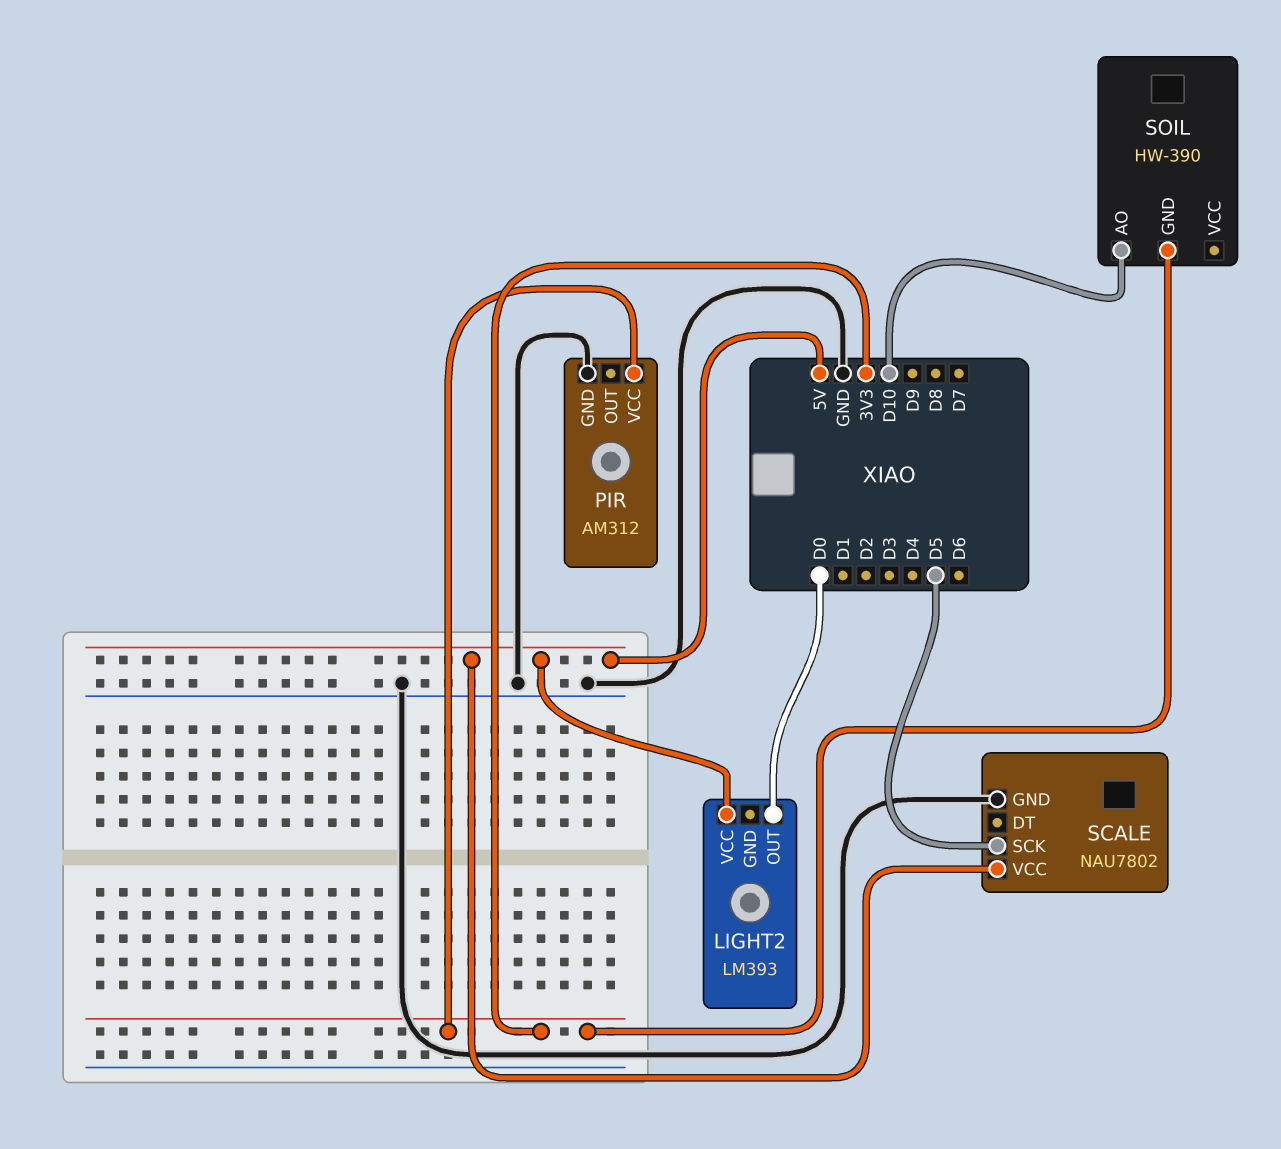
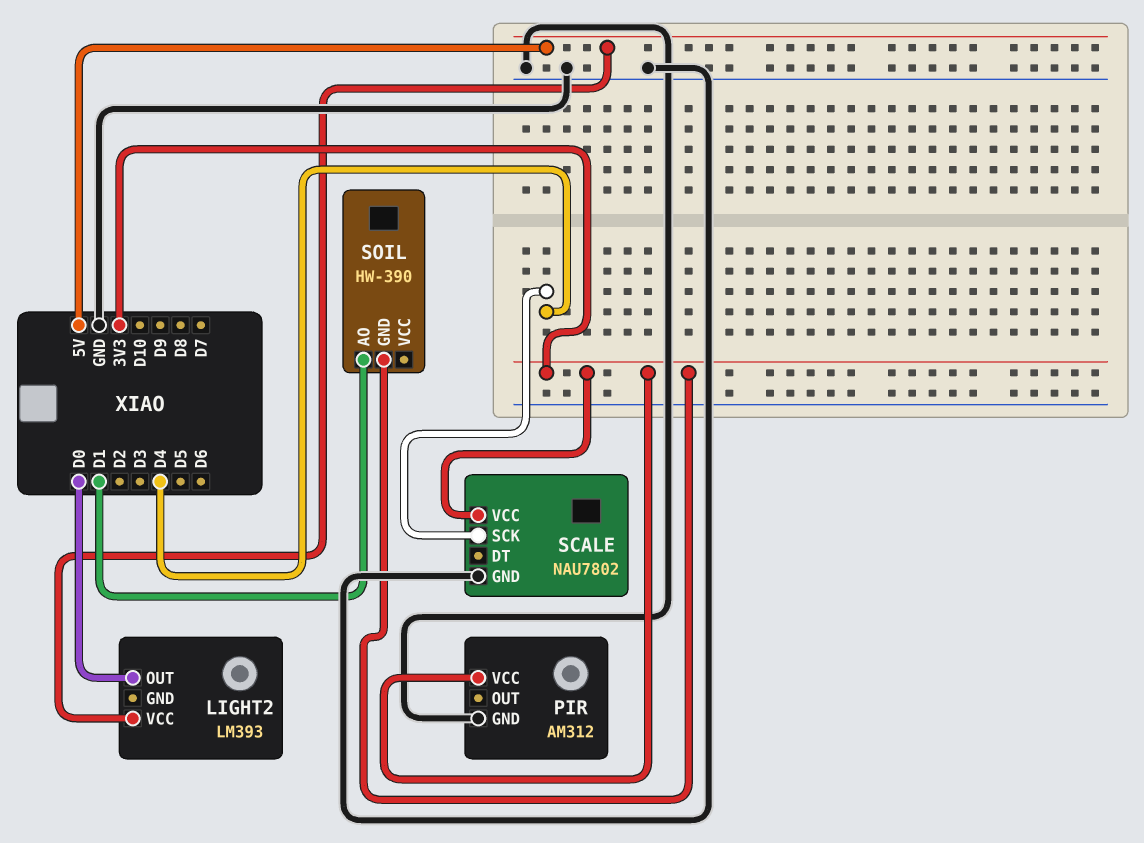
SCALE pin SCK: D5 -> D4
SCALE pin VCC: 5V -> 3V3
SOIL pin AO: D10 -> D1

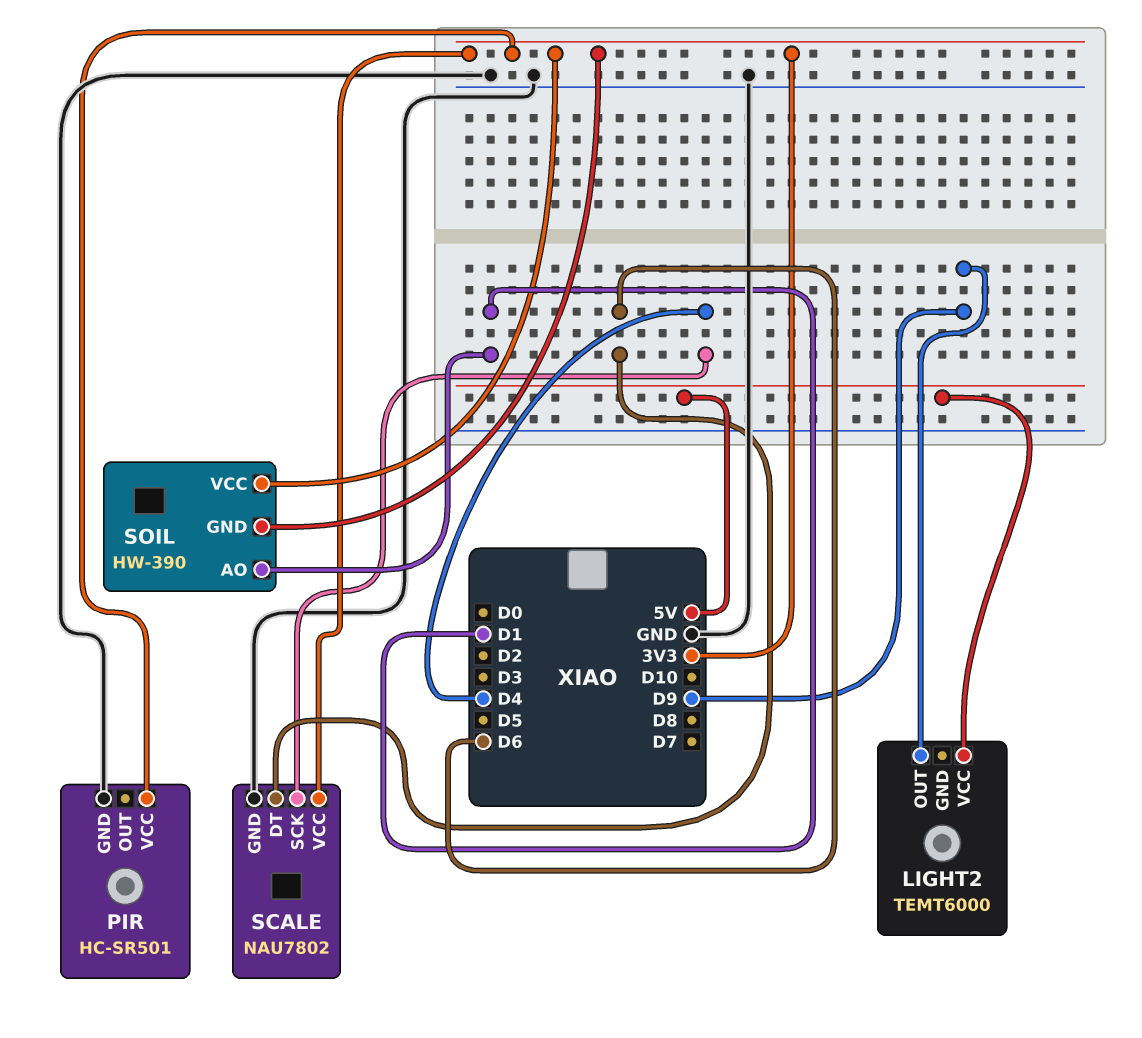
LIGHT2: LM393 -> TEMT6000
LIGHT2 pin OUT: D0 -> D9
PIR: AM312 -> HC-SR501
SCALE pin DT: none -> D6
SOIL pin VCC: none -> 3V3

